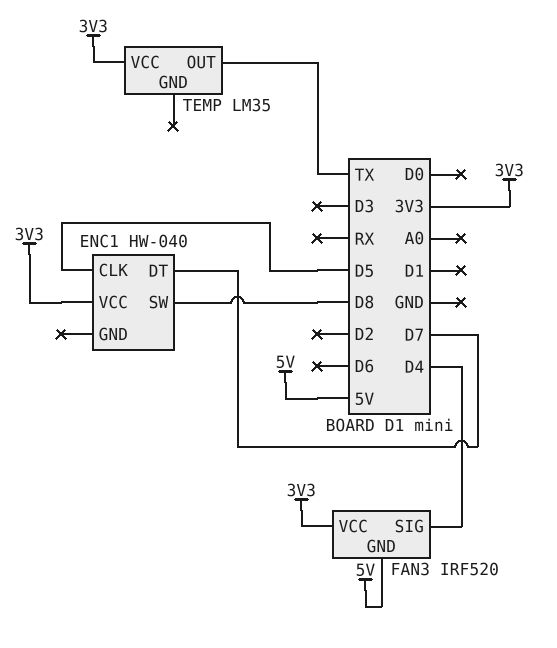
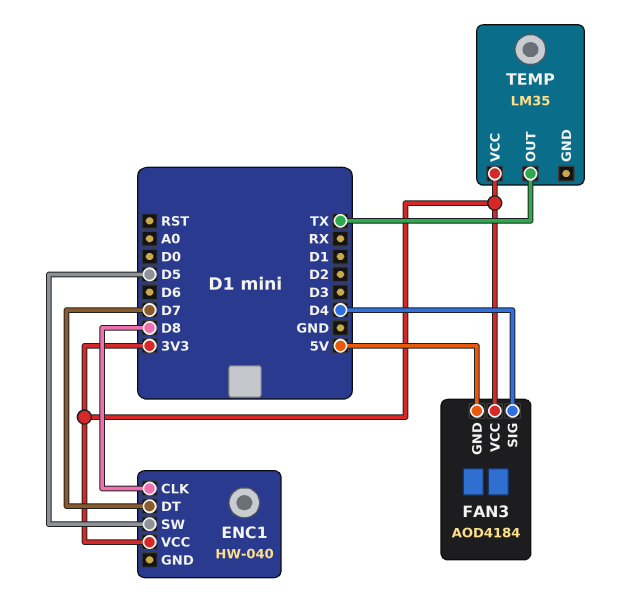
ENC1 pin CLK: D5 -> D8
ENC1 pin SW: D8 -> D5
FAN3: IRF520 -> AOD4184

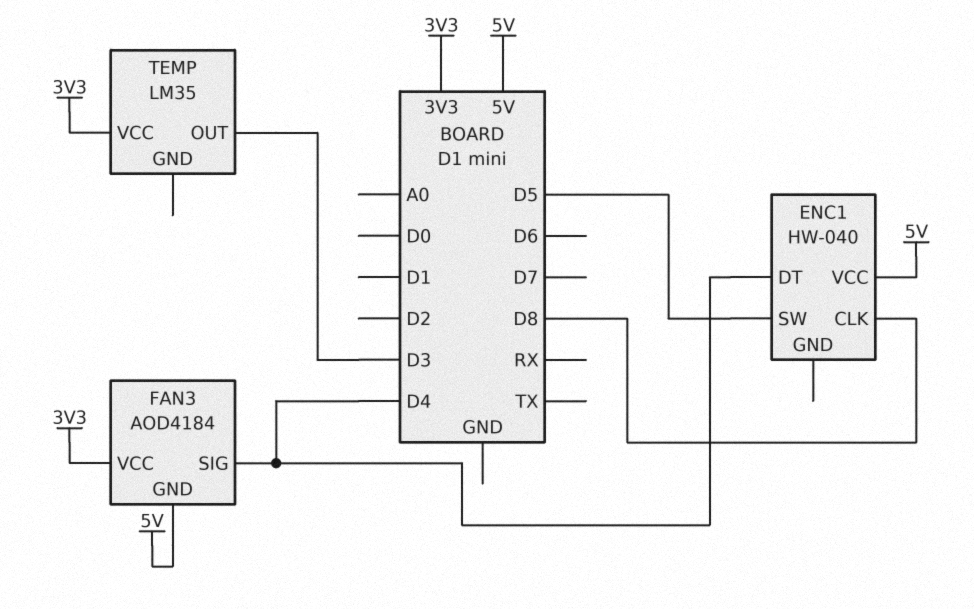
ENC1 pin DT: D7 -> D4
ENC1 pin VCC: 3V3 -> 5V
TEMP pin OUT: TX -> D3

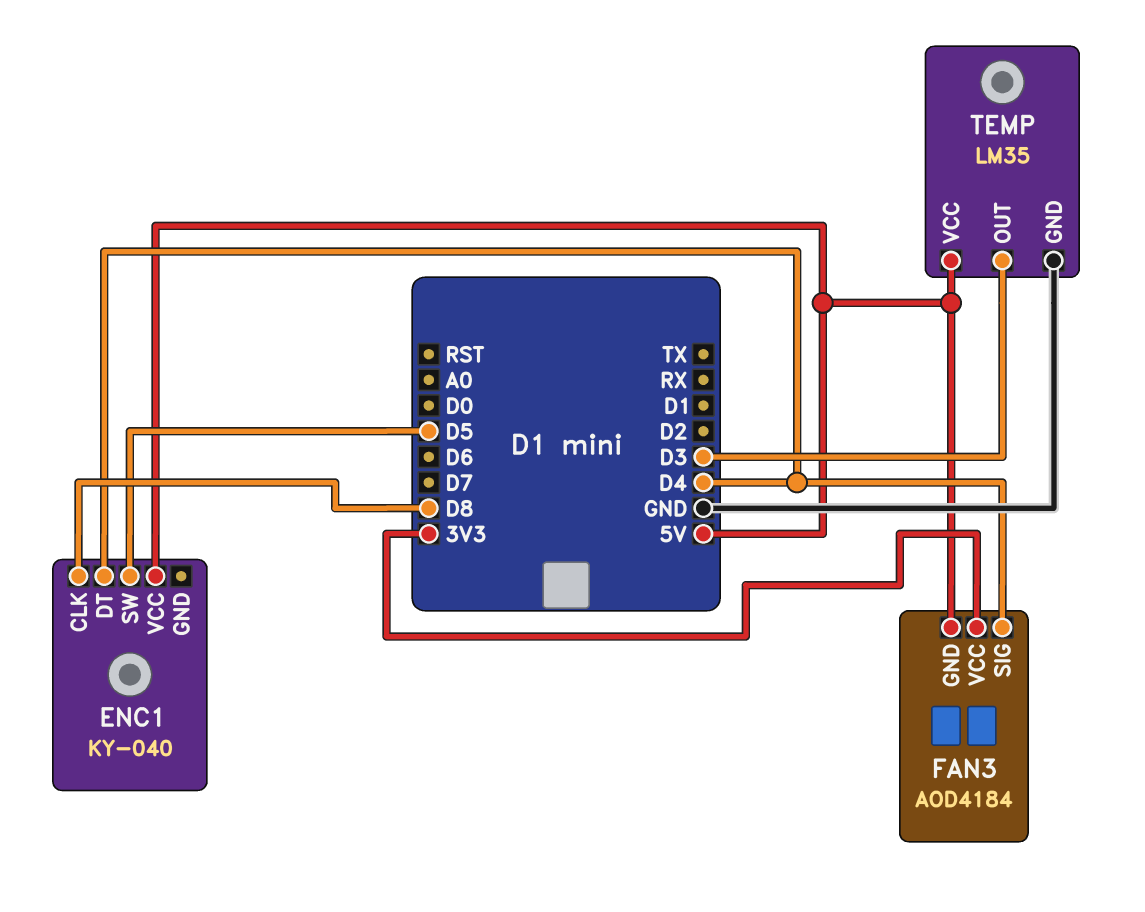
ENC1: HW-040 -> KY-040
TEMP pin GND: none -> GND
TEMP pin VCC: 3V3 -> 5V

